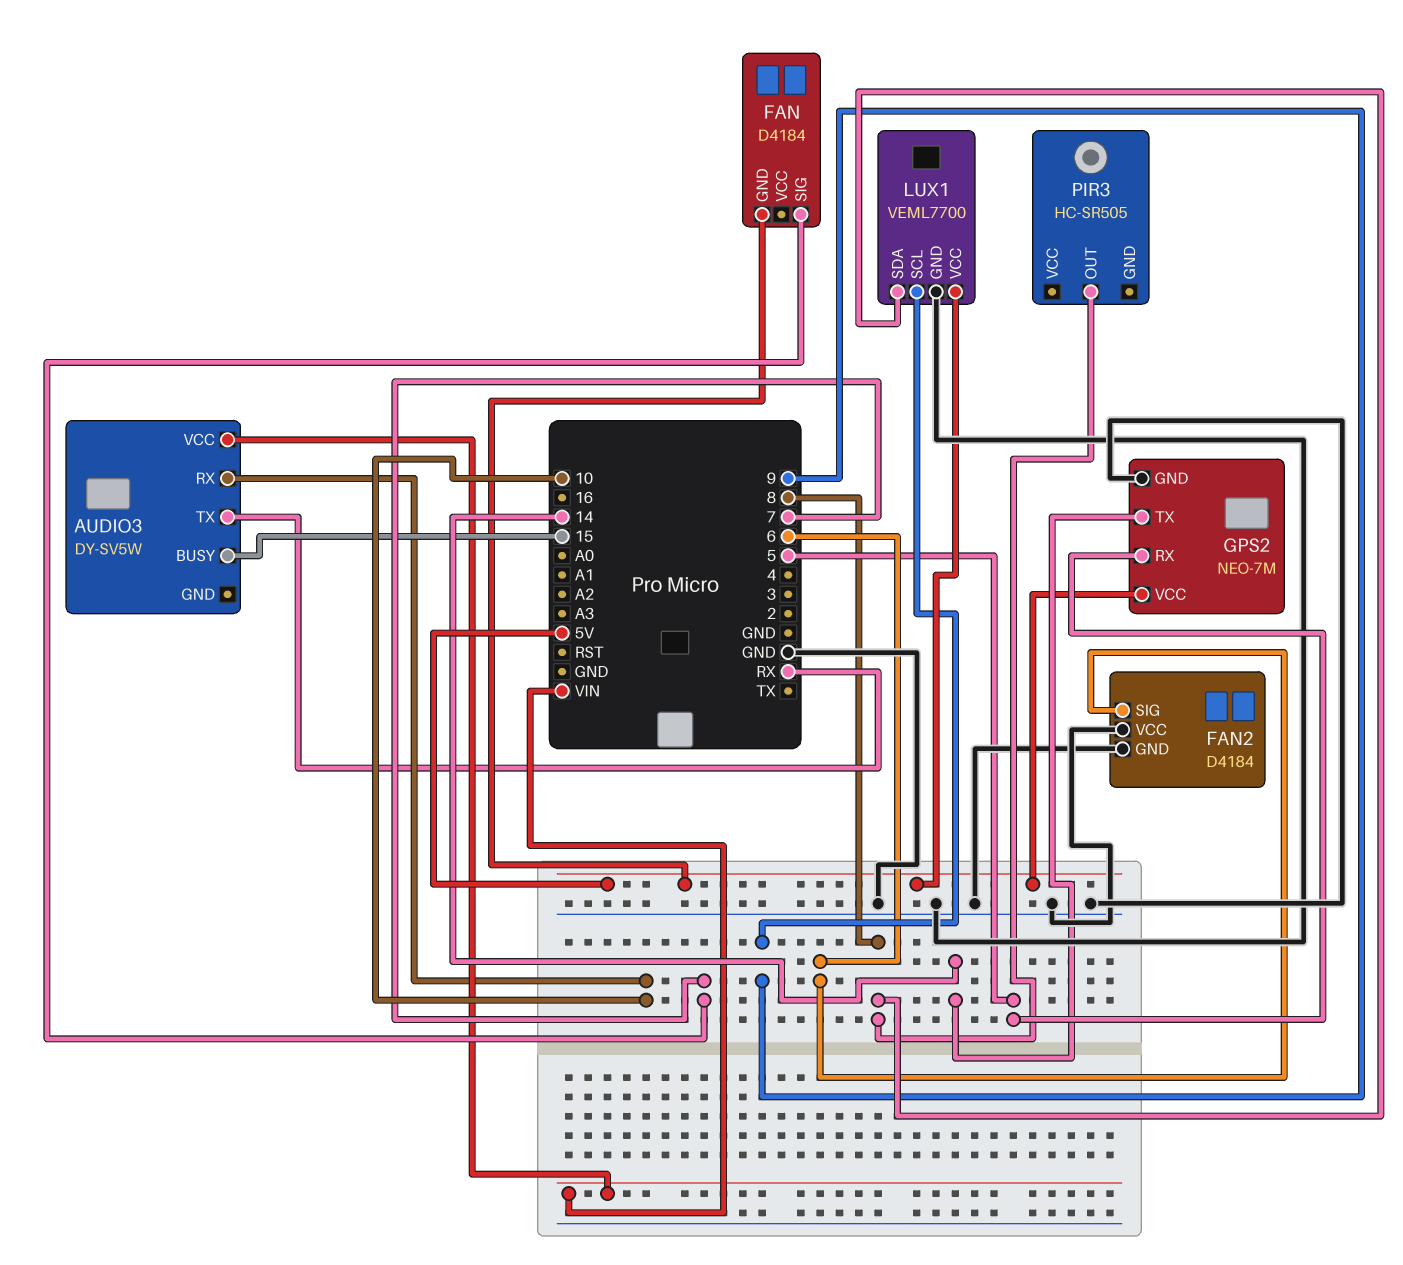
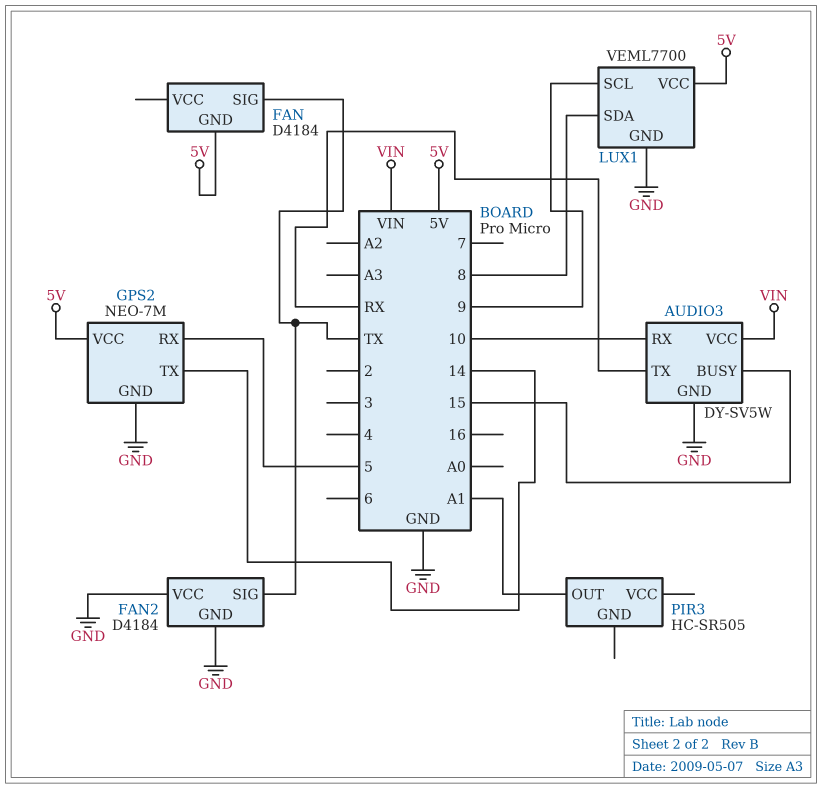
AUDIO3 pin GND: none -> GND
FAN pin SIG: 7 -> TX
FAN2 pin SIG: 6 -> TX
PIR3 pin OUT: 8 -> A1

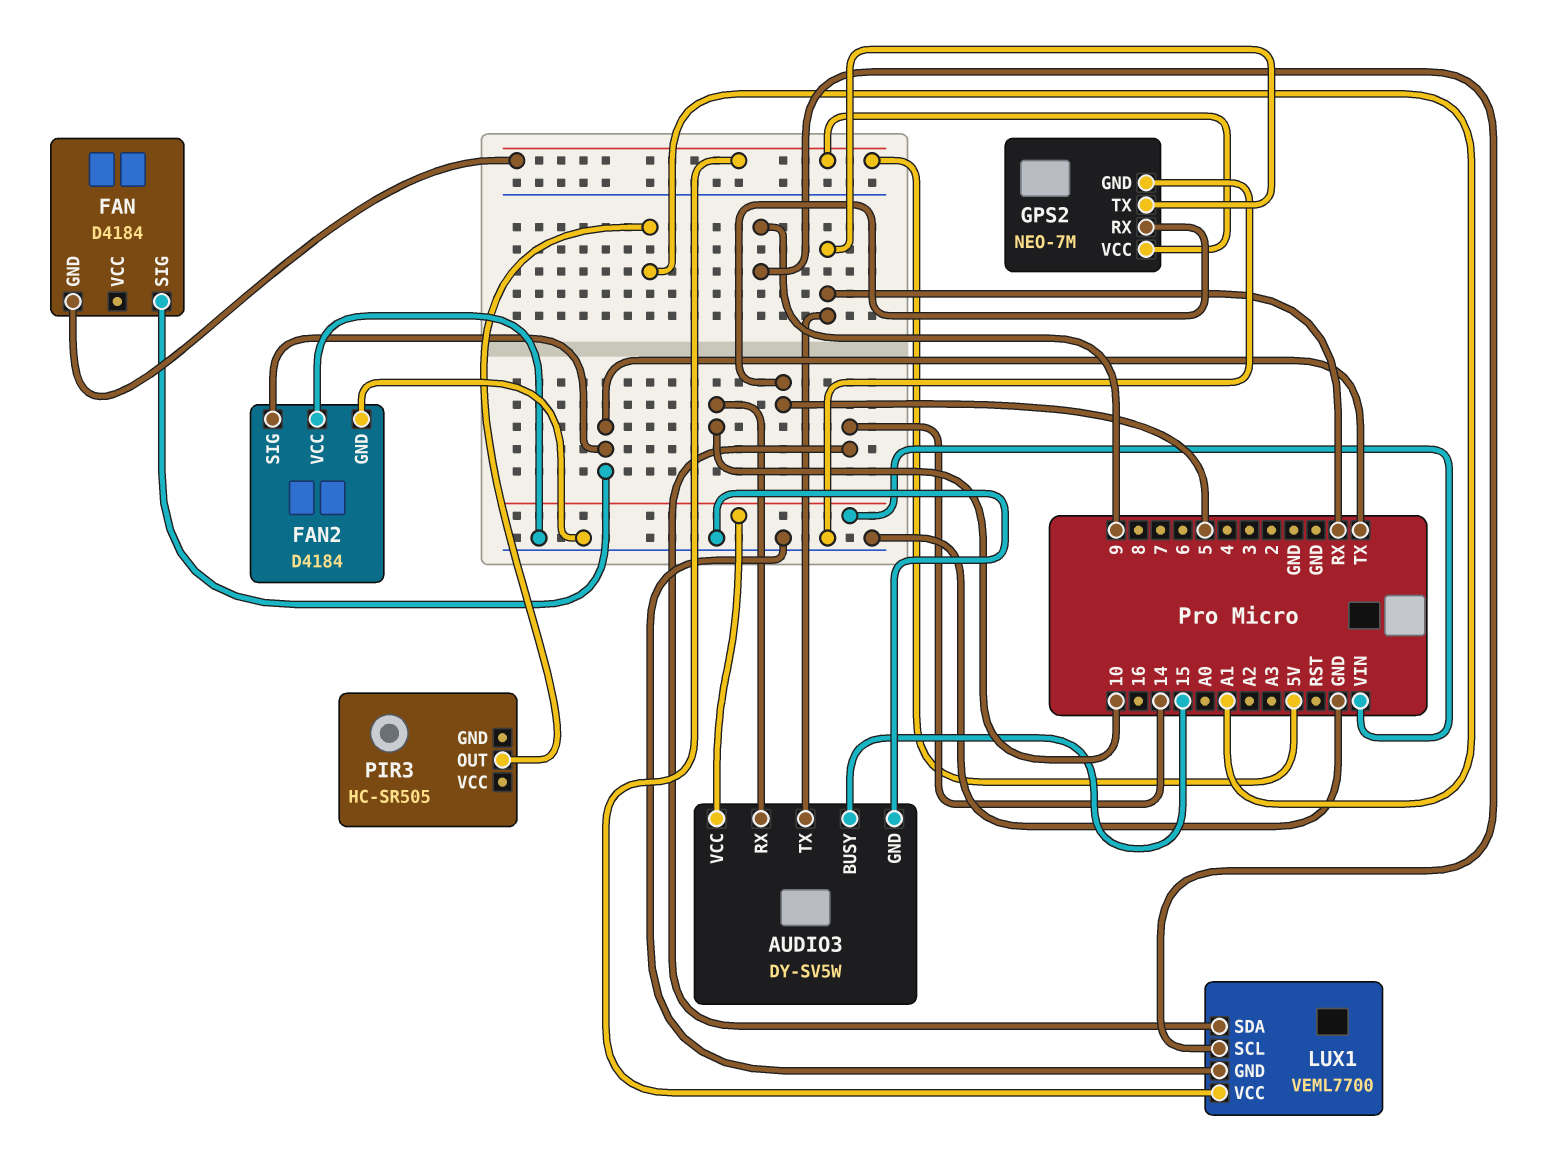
GPS2 pin TX: 14 -> RX
LUX1 pin SDA: 8 -> 14

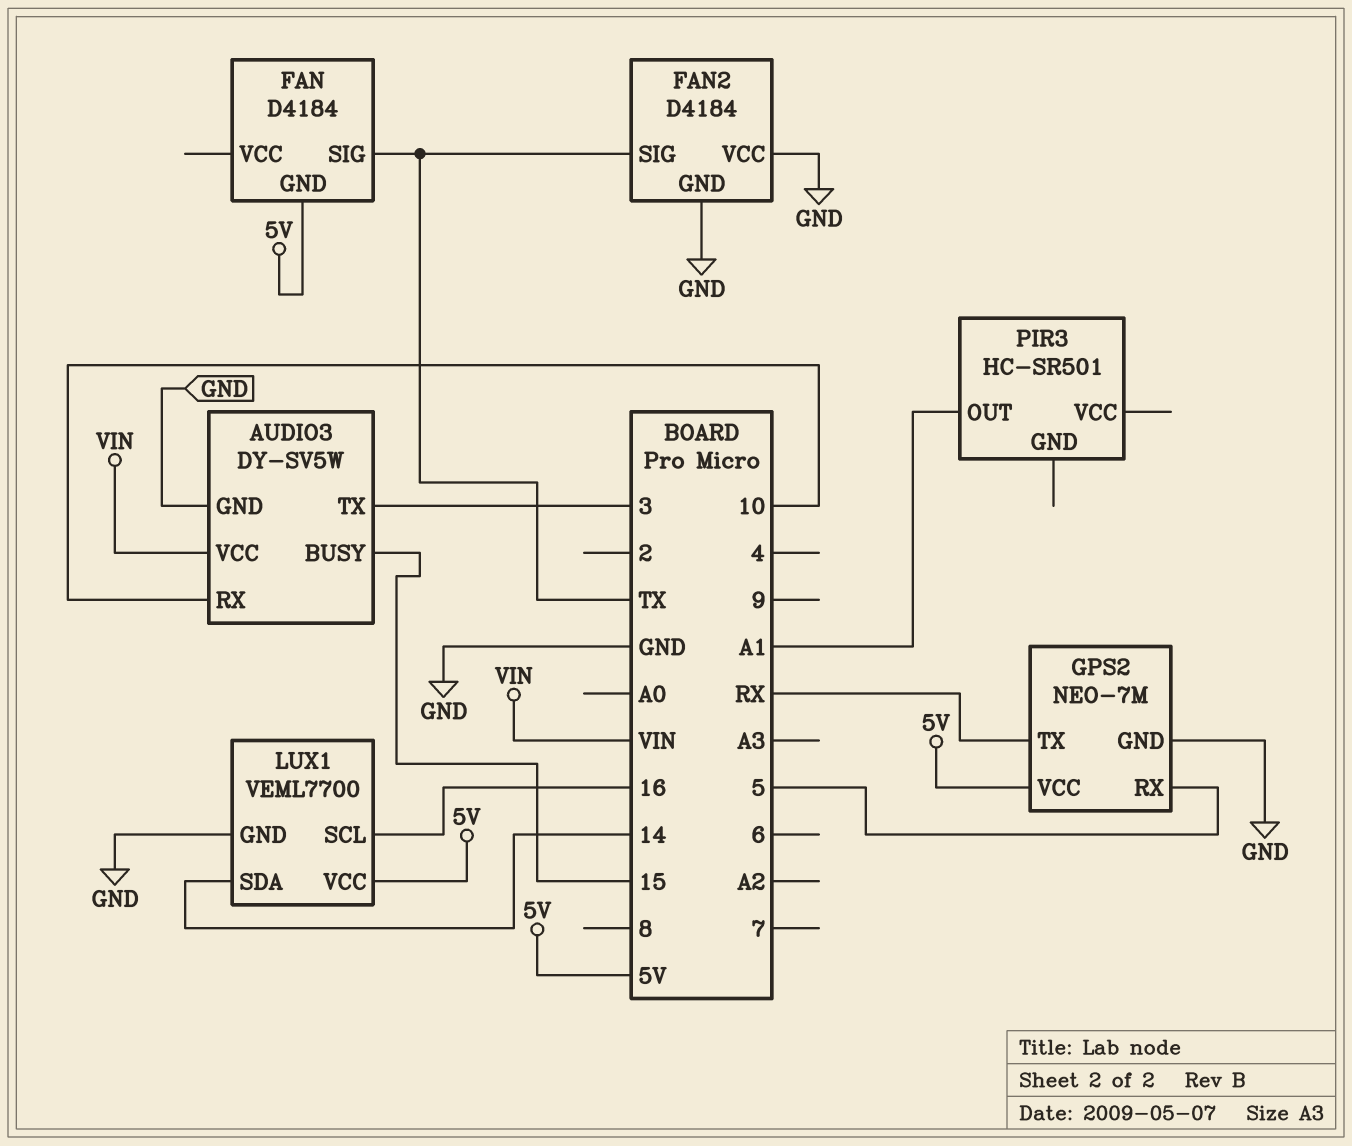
AUDIO3 pin TX: RX -> 3
LUX1 pin SCL: 9 -> 16
PIR3: HC-SR505 -> HC-SR501

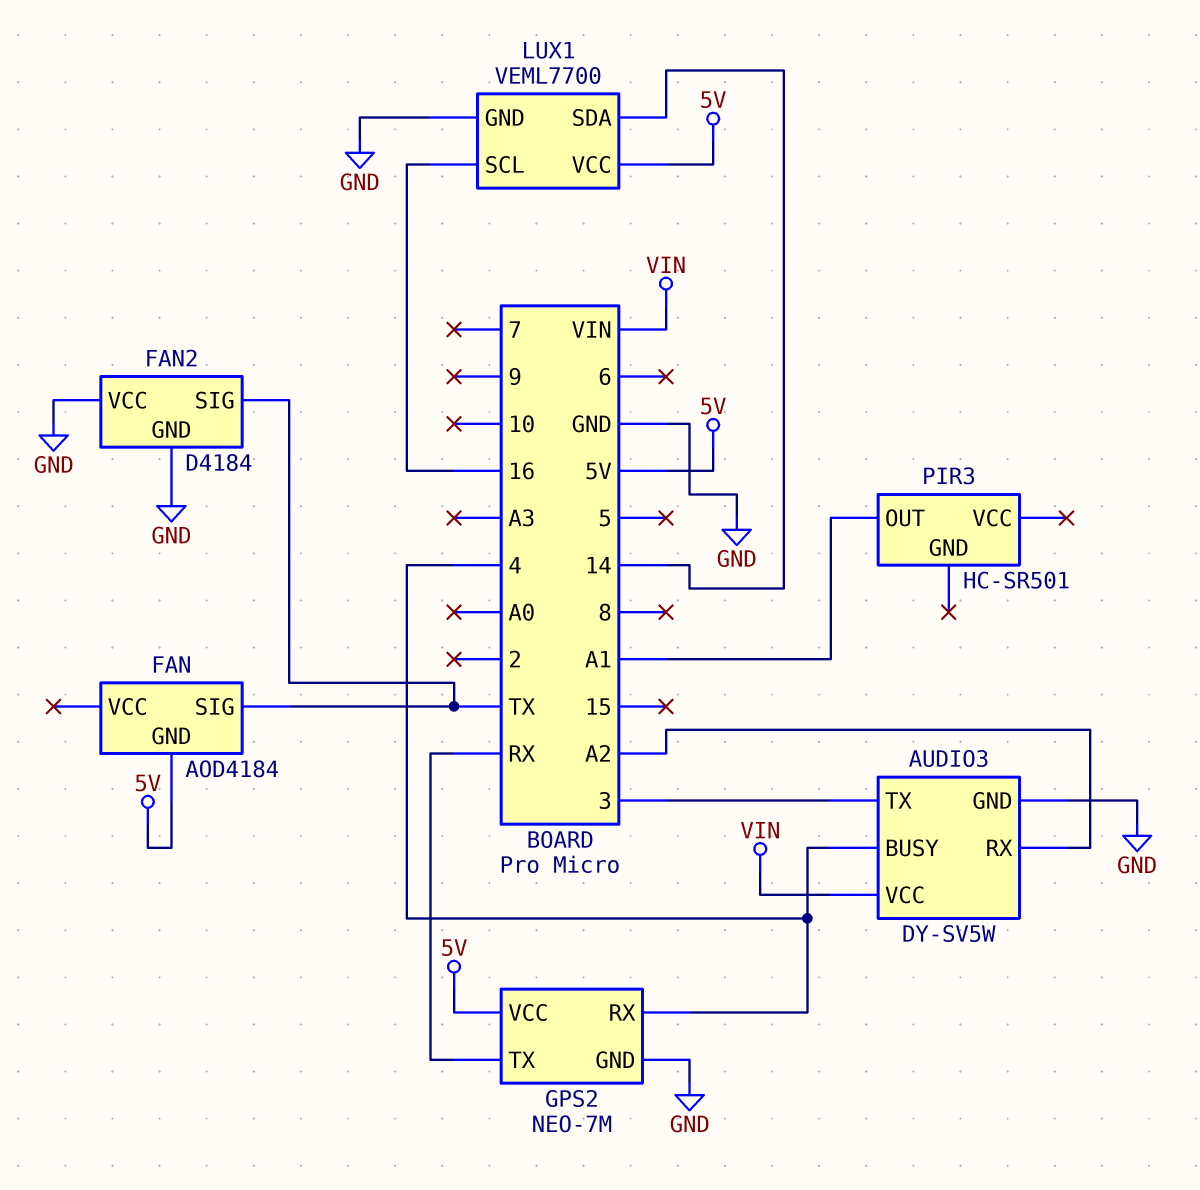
AUDIO3 pin BUSY: 15 -> 4
AUDIO3 pin RX: 10 -> A2
FAN: D4184 -> AOD4184
GPS2 pin RX: 5 -> 4

